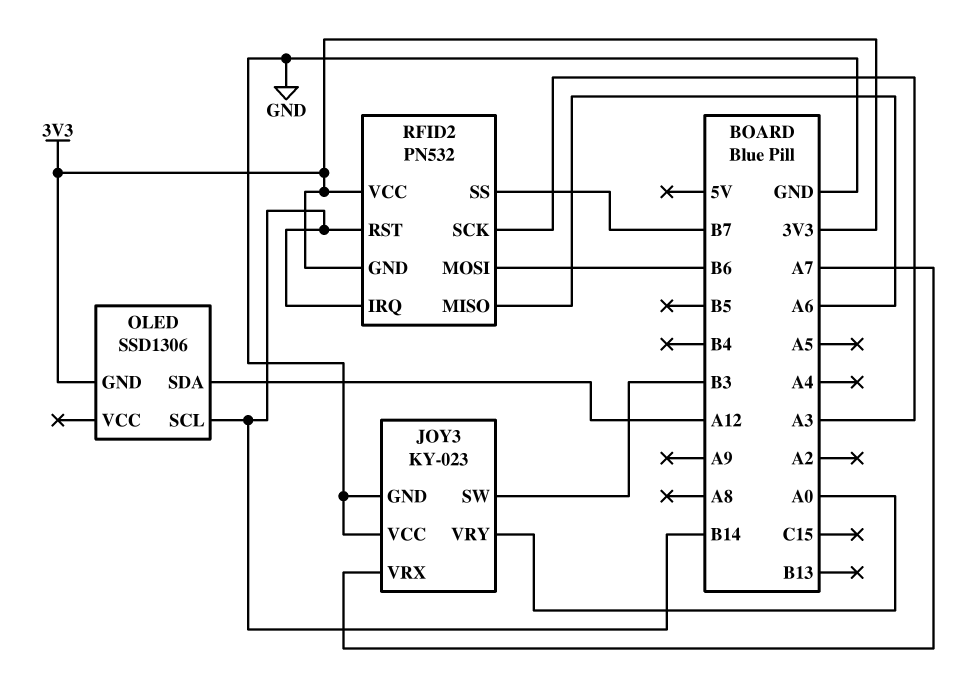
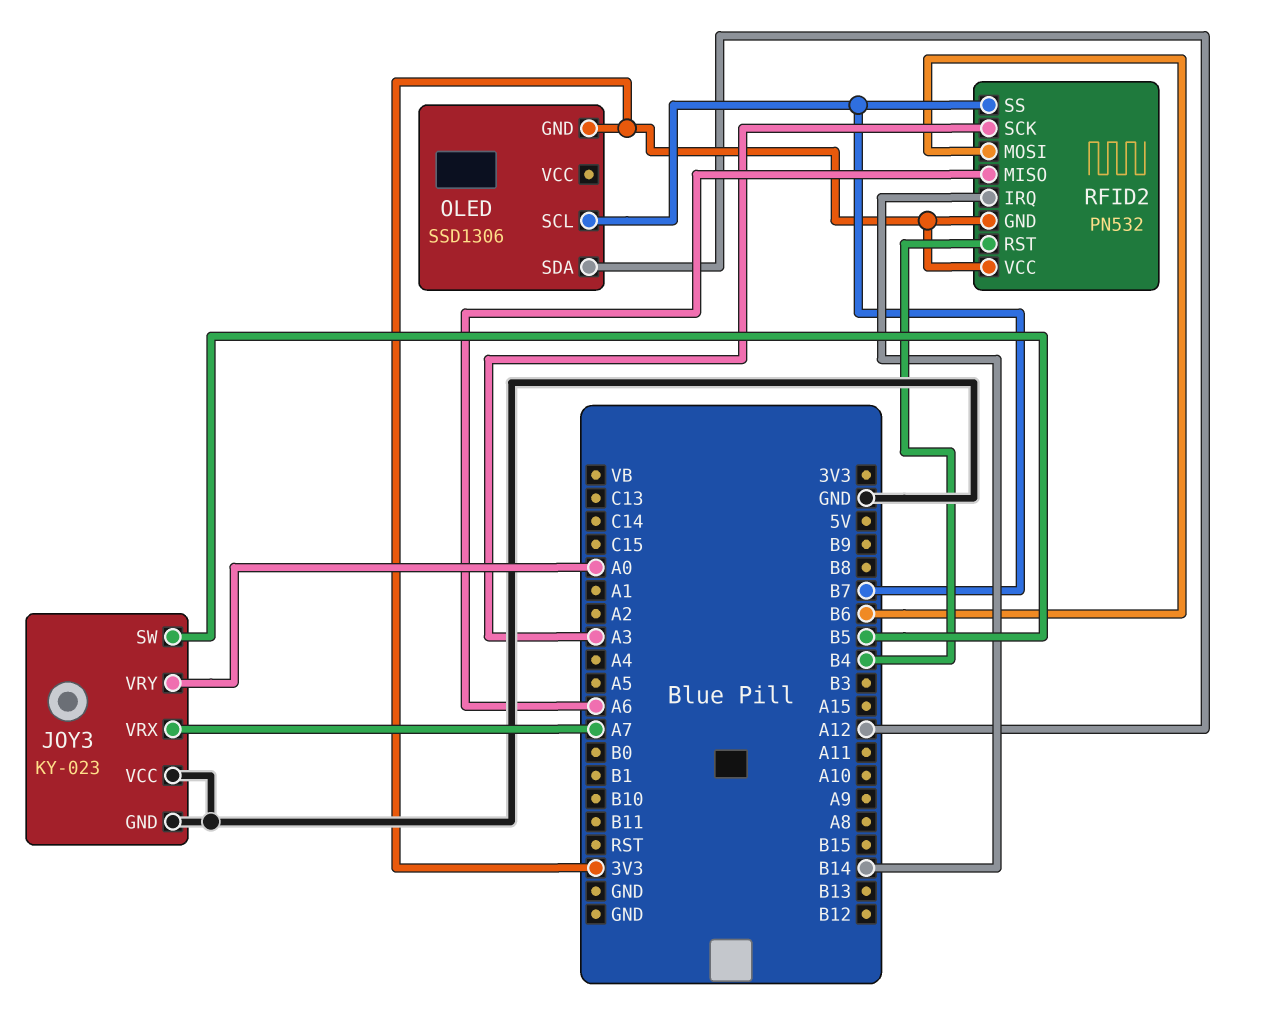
JOY3 pin SW: B3 -> B5
OLED pin SCL: B14 -> B7
RFID2 pin RST: B14 -> B4

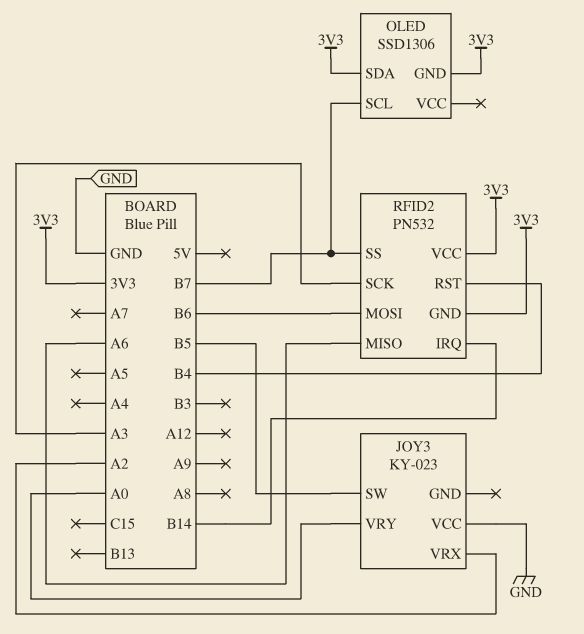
JOY3 pin GND: GND -> none
JOY3 pin VRX: A7 -> A2
OLED pin SDA: A12 -> 3V3

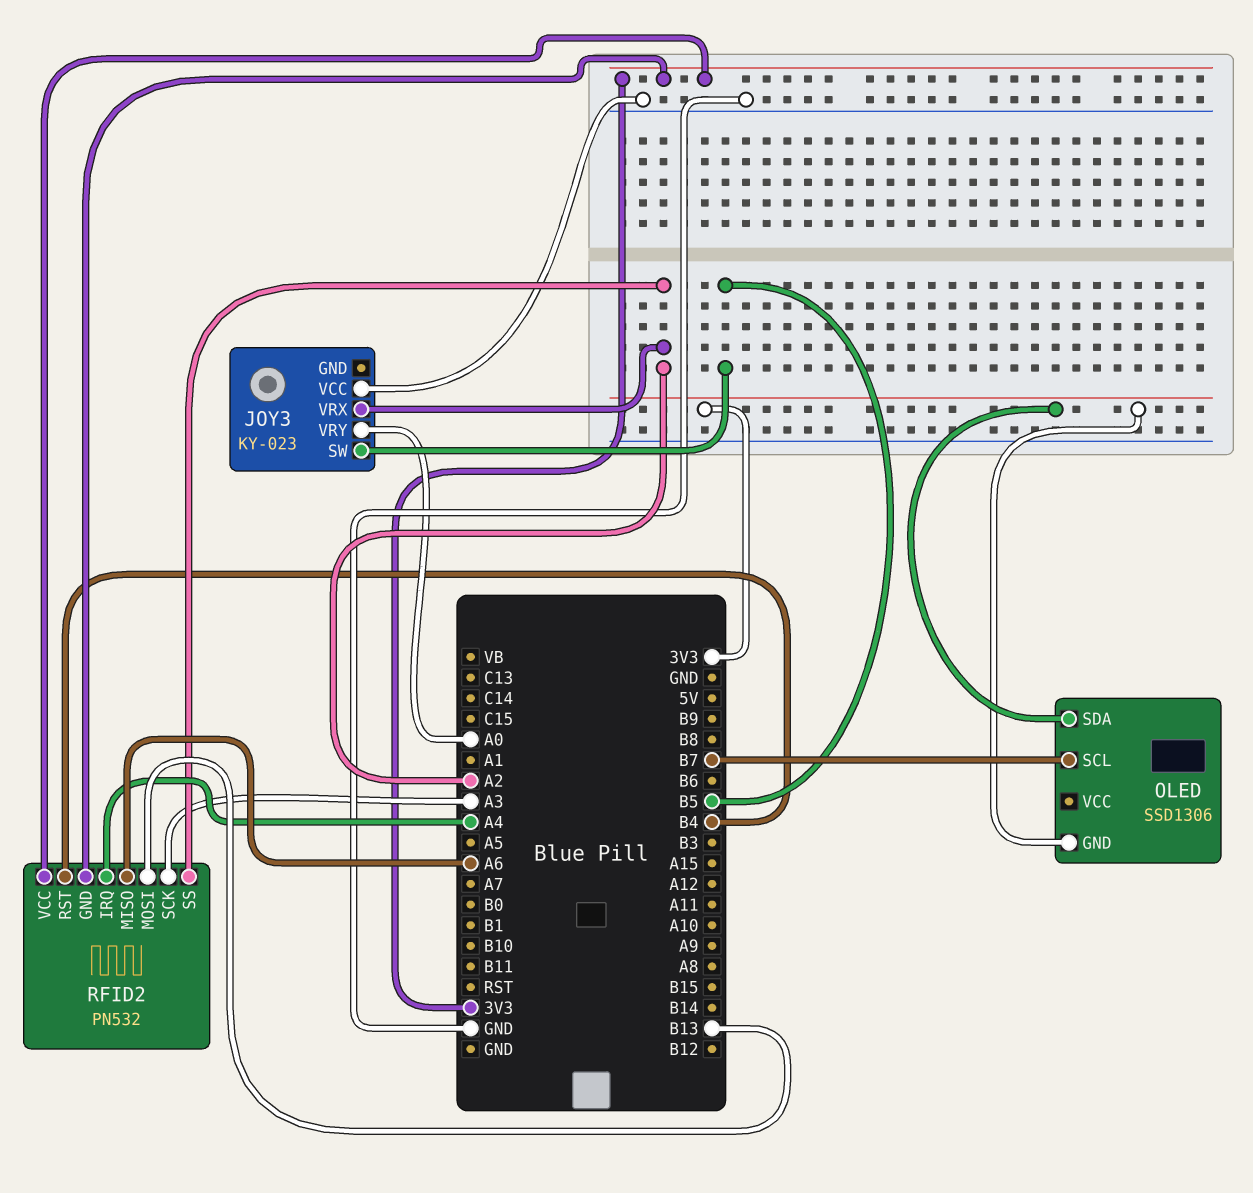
RFID2 pin IRQ: B14 -> A4
RFID2 pin MOSI: B6 -> B13
RFID2 pin SS: B7 -> A2

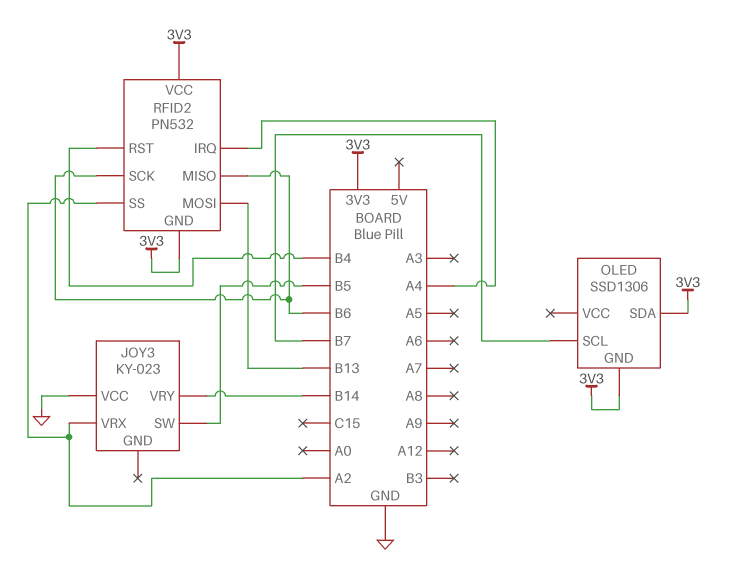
JOY3 pin VRY: A0 -> B14
RFID2 pin MISO: A6 -> B6
RFID2 pin SCK: A3 -> B6

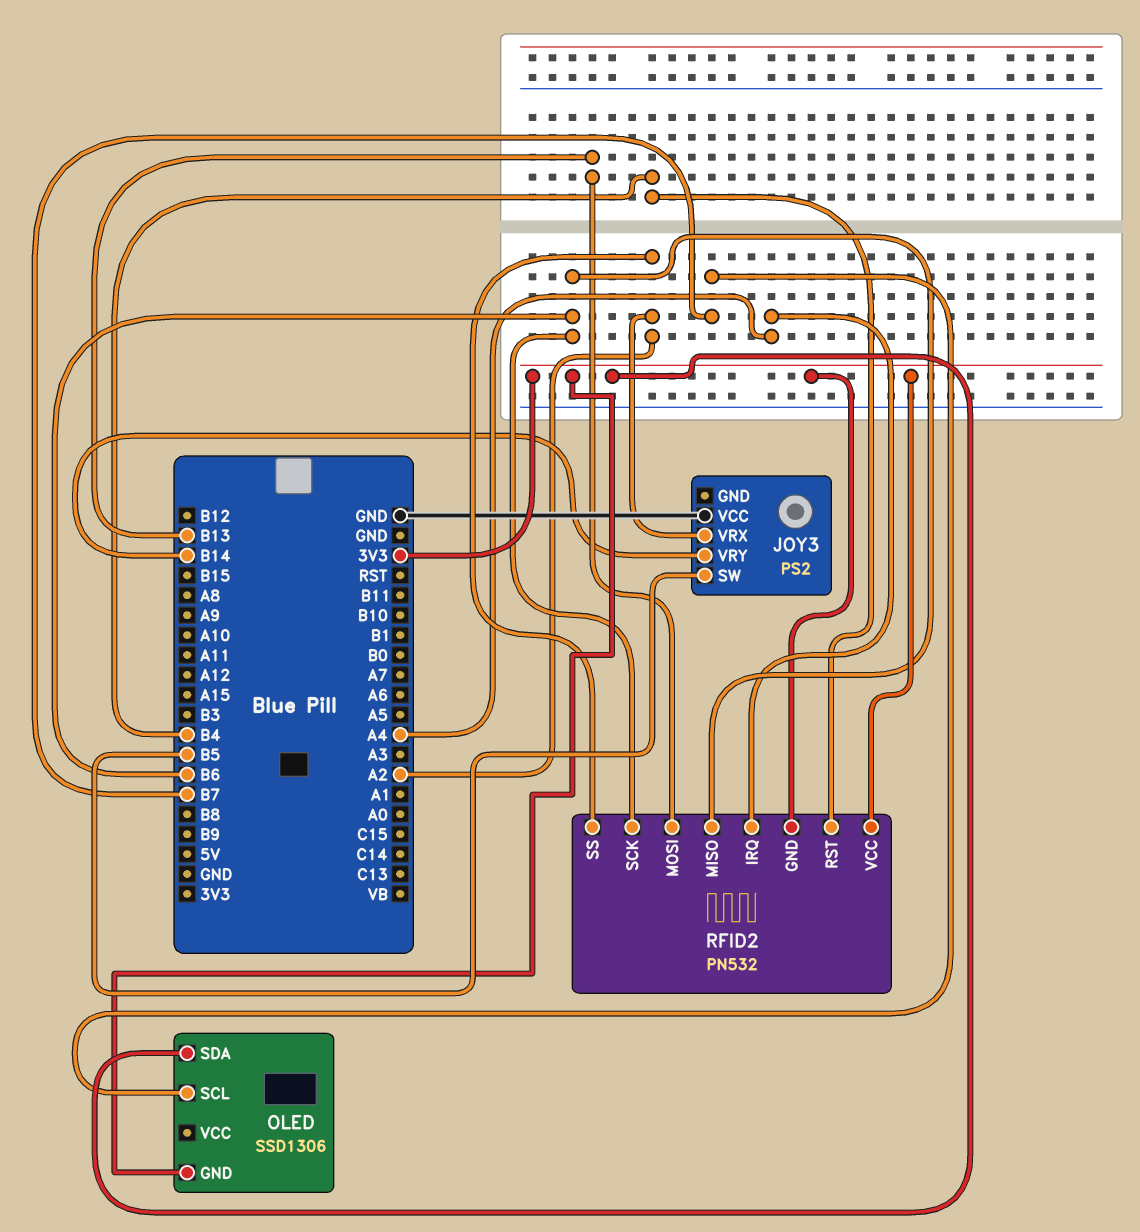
JOY3: KY-023 -> PS2

